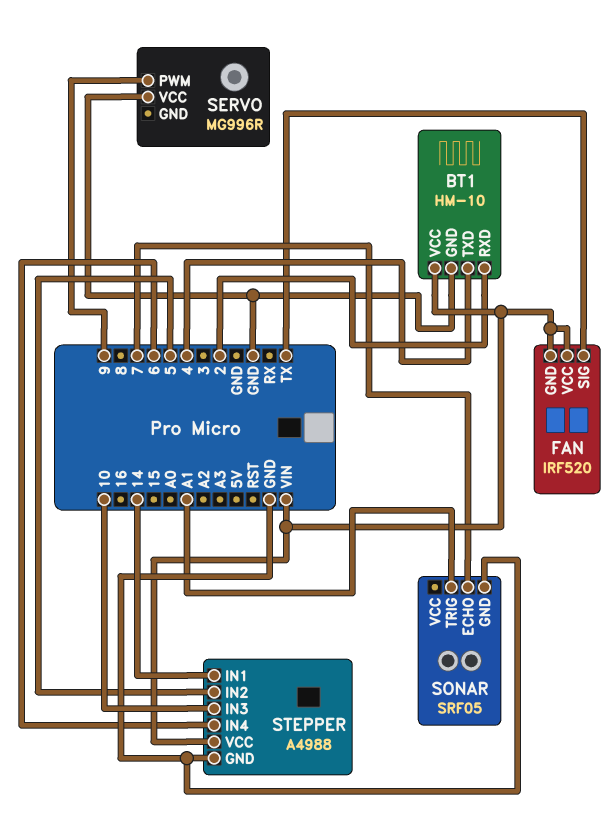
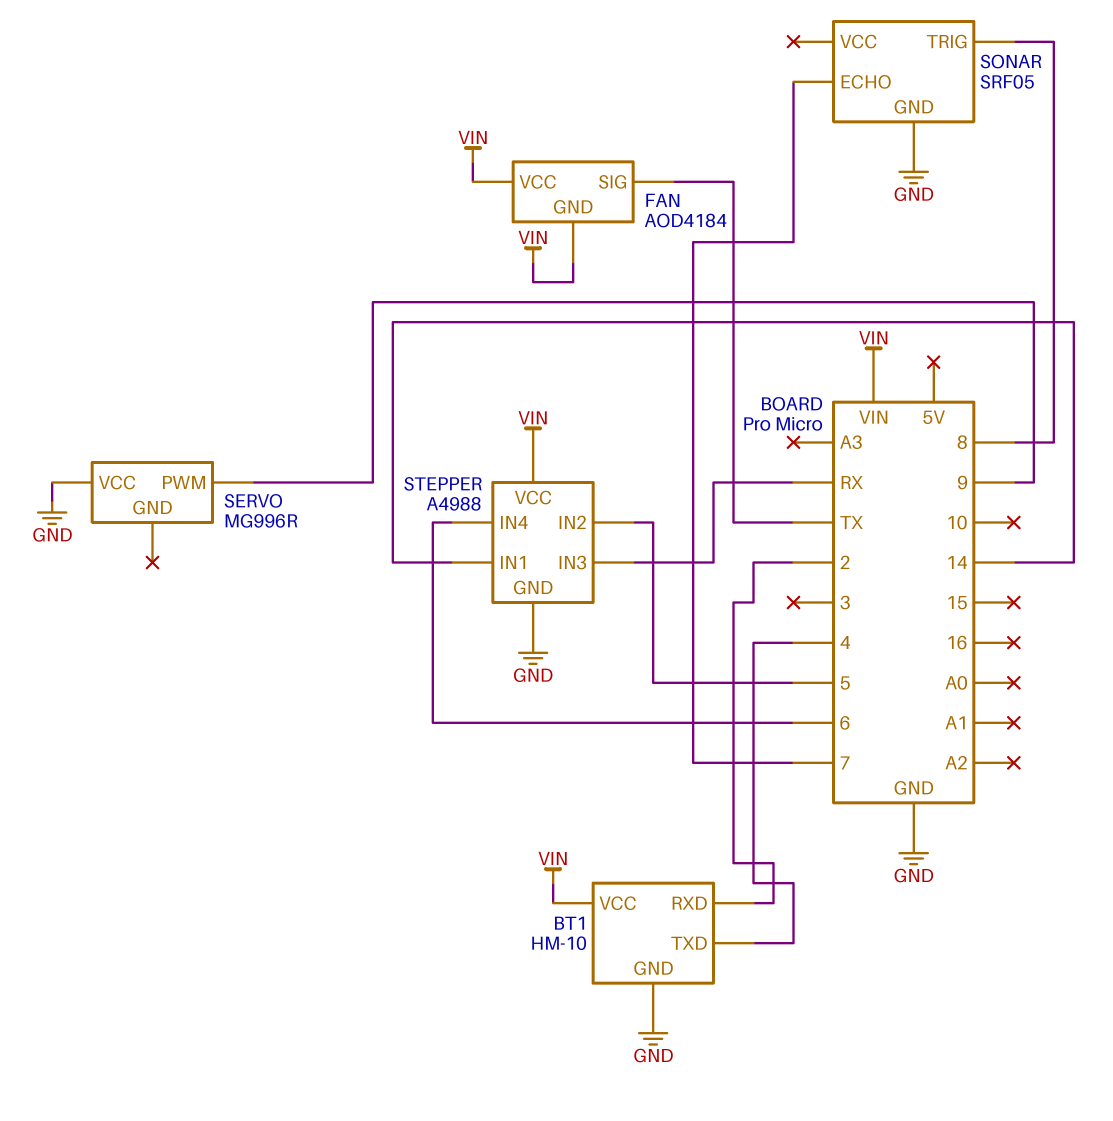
FAN: IRF520 -> AOD4184
SONAR pin TRIG: A1 -> 8
STEPPER pin IN3: 10 -> RX

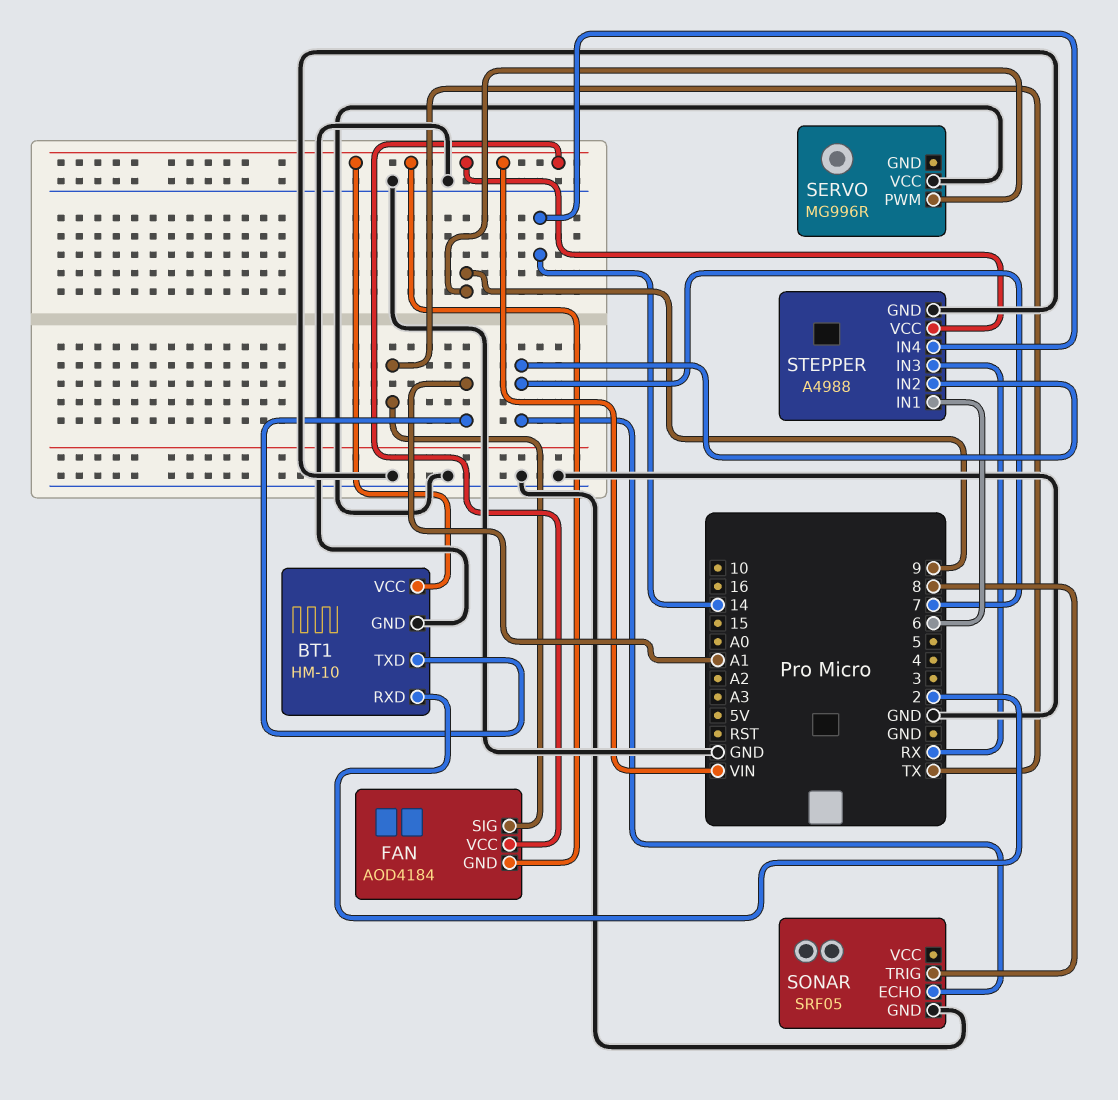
BT1 pin TXD: 4 -> A1
STEPPER pin IN1: 14 -> 6
STEPPER pin IN2: 5 -> 7
STEPPER pin IN4: 6 -> 14

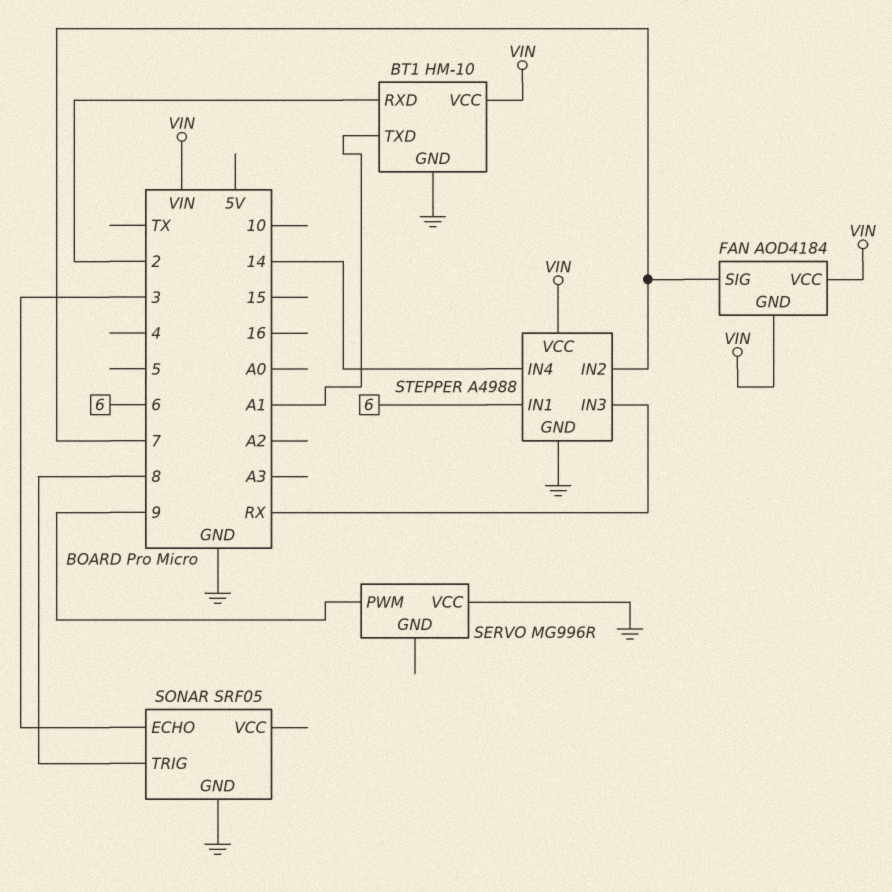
FAN pin SIG: TX -> 7
SONAR pin ECHO: 7 -> 3

